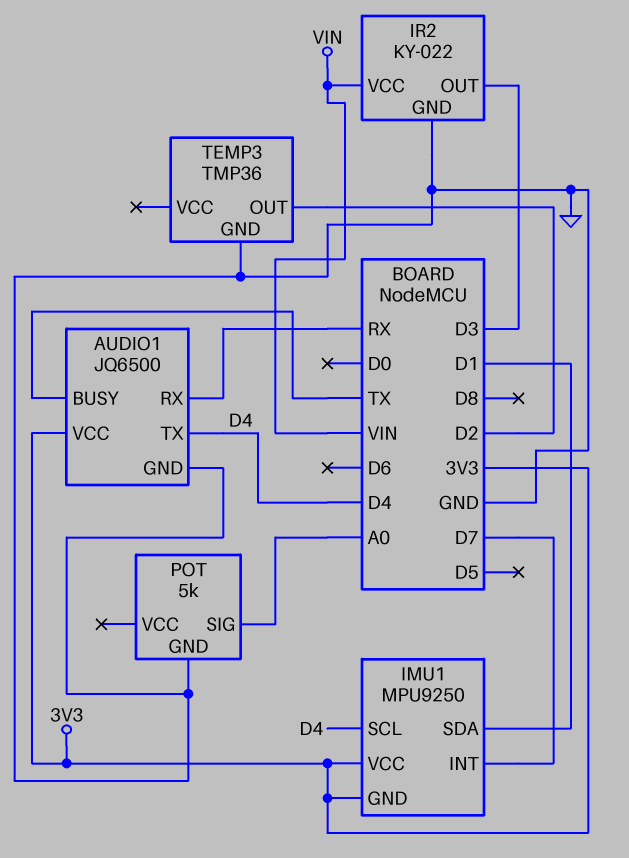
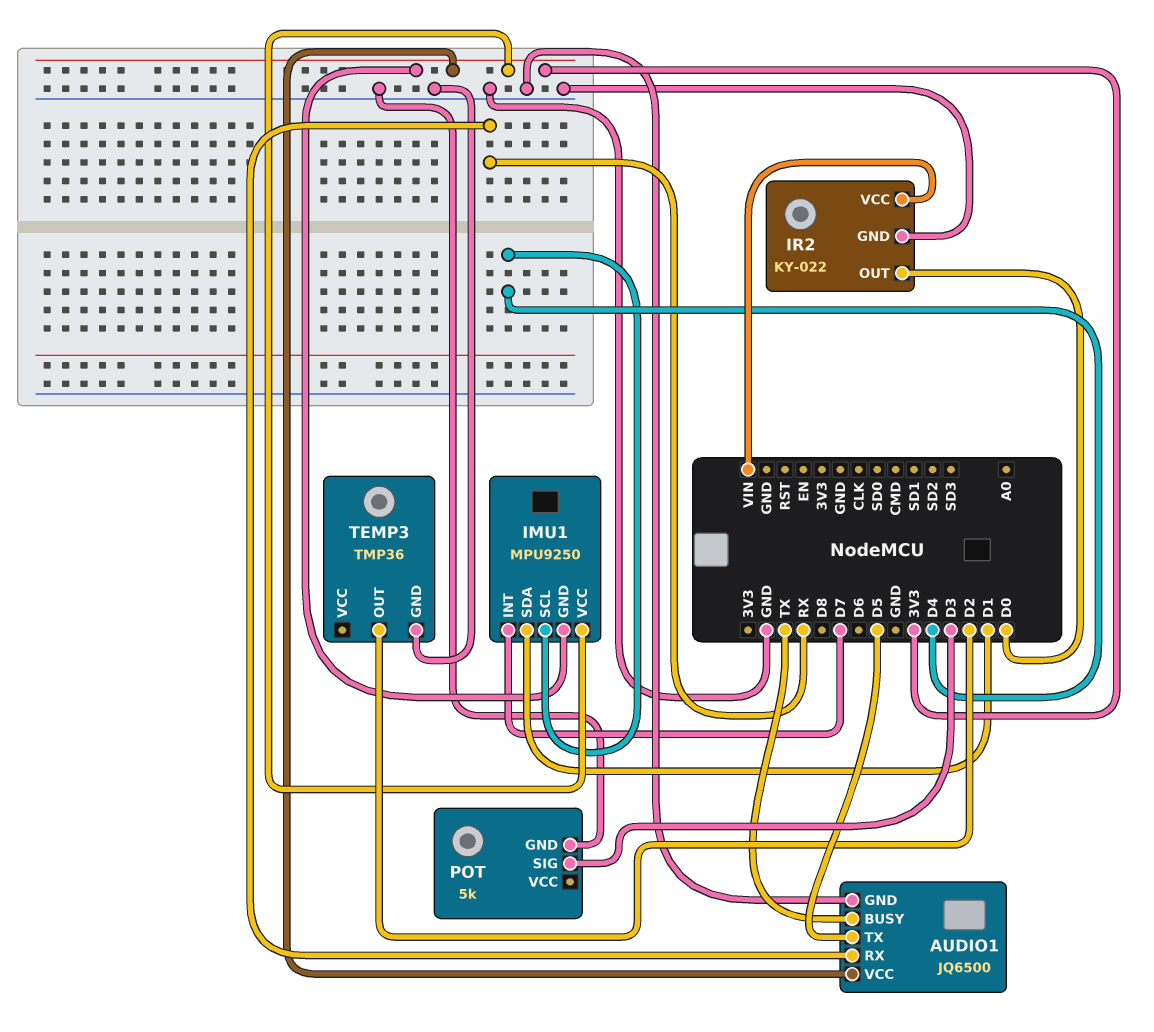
AUDIO1 pin TX: D4 -> D5
IR2 pin OUT: D3 -> D0
POT pin SIG: A0 -> D3

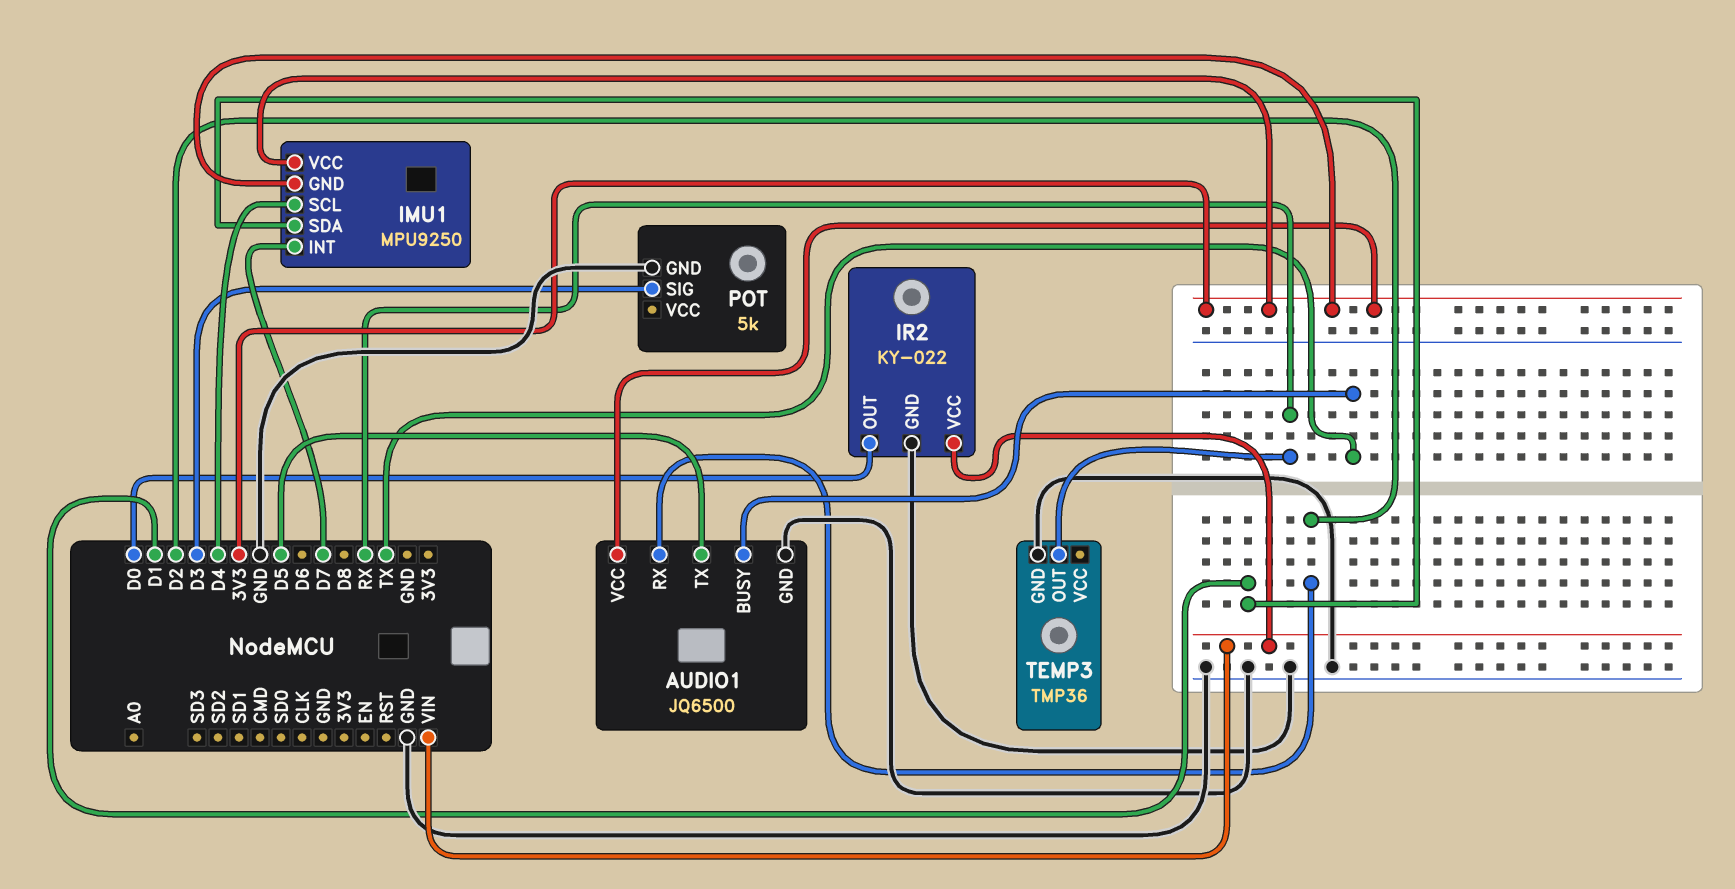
AUDIO1 pin RX: RX -> D2
TEMP3 pin OUT: D2 -> RX

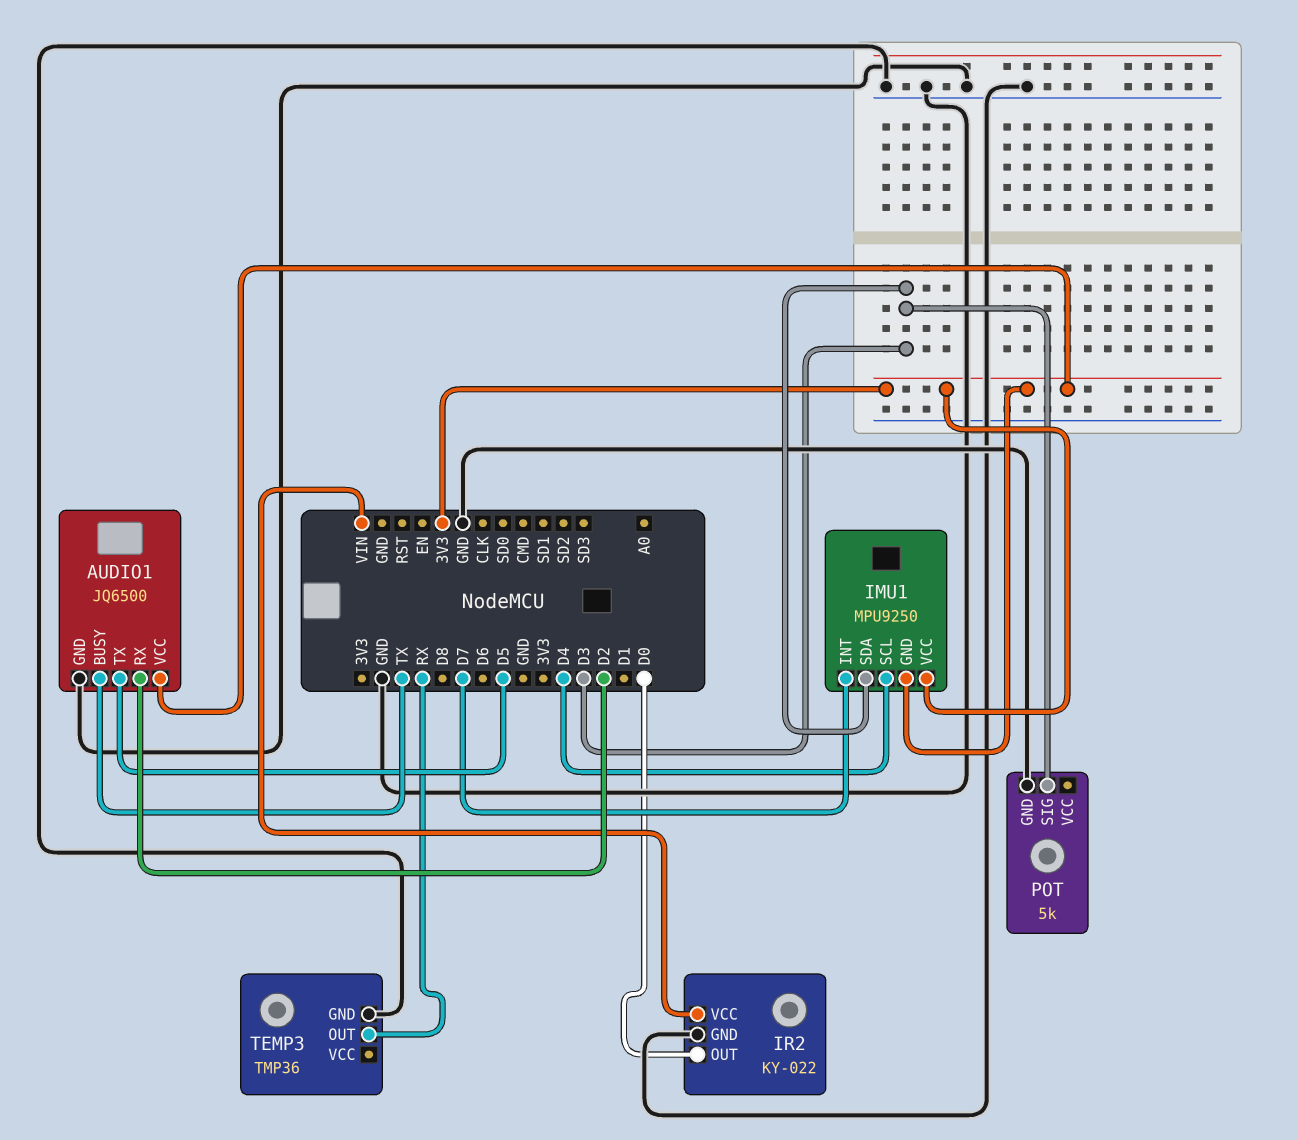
IMU1 pin SDA: D1 -> D3

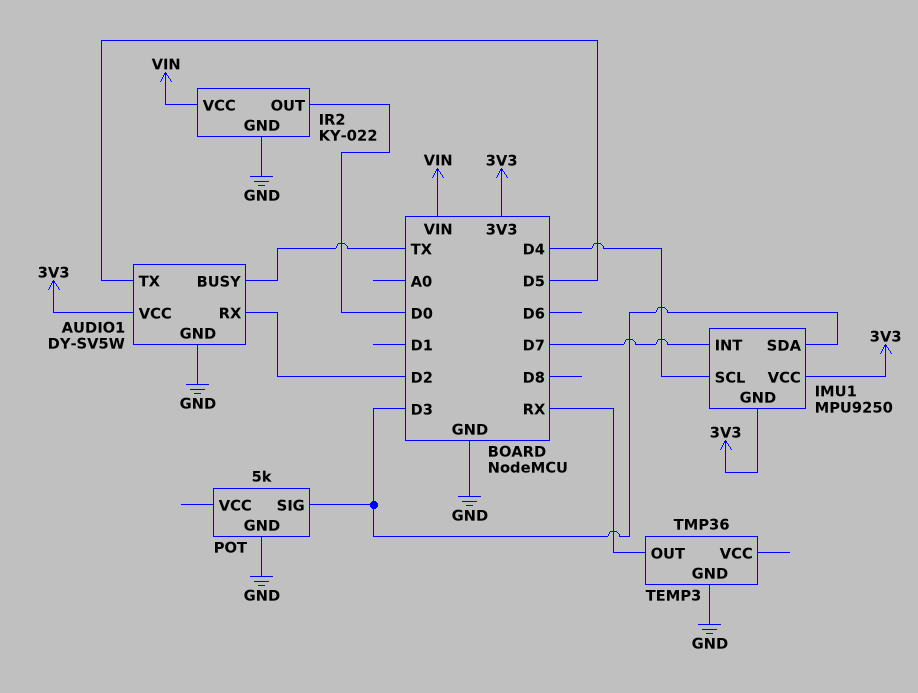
AUDIO1: JQ6500 -> DY-SV5W

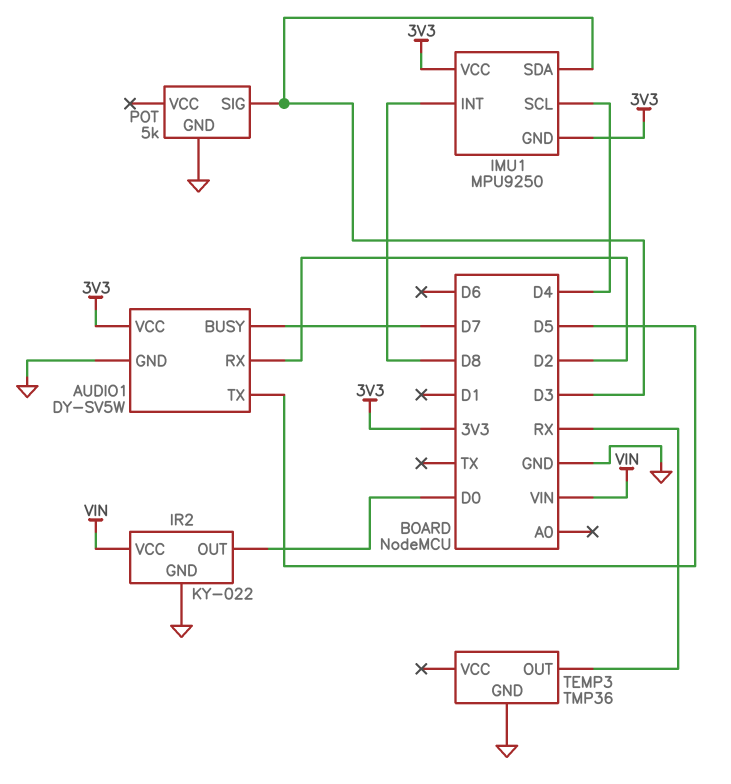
AUDIO1 pin BUSY: TX -> D7
IMU1 pin INT: D7 -> D8

